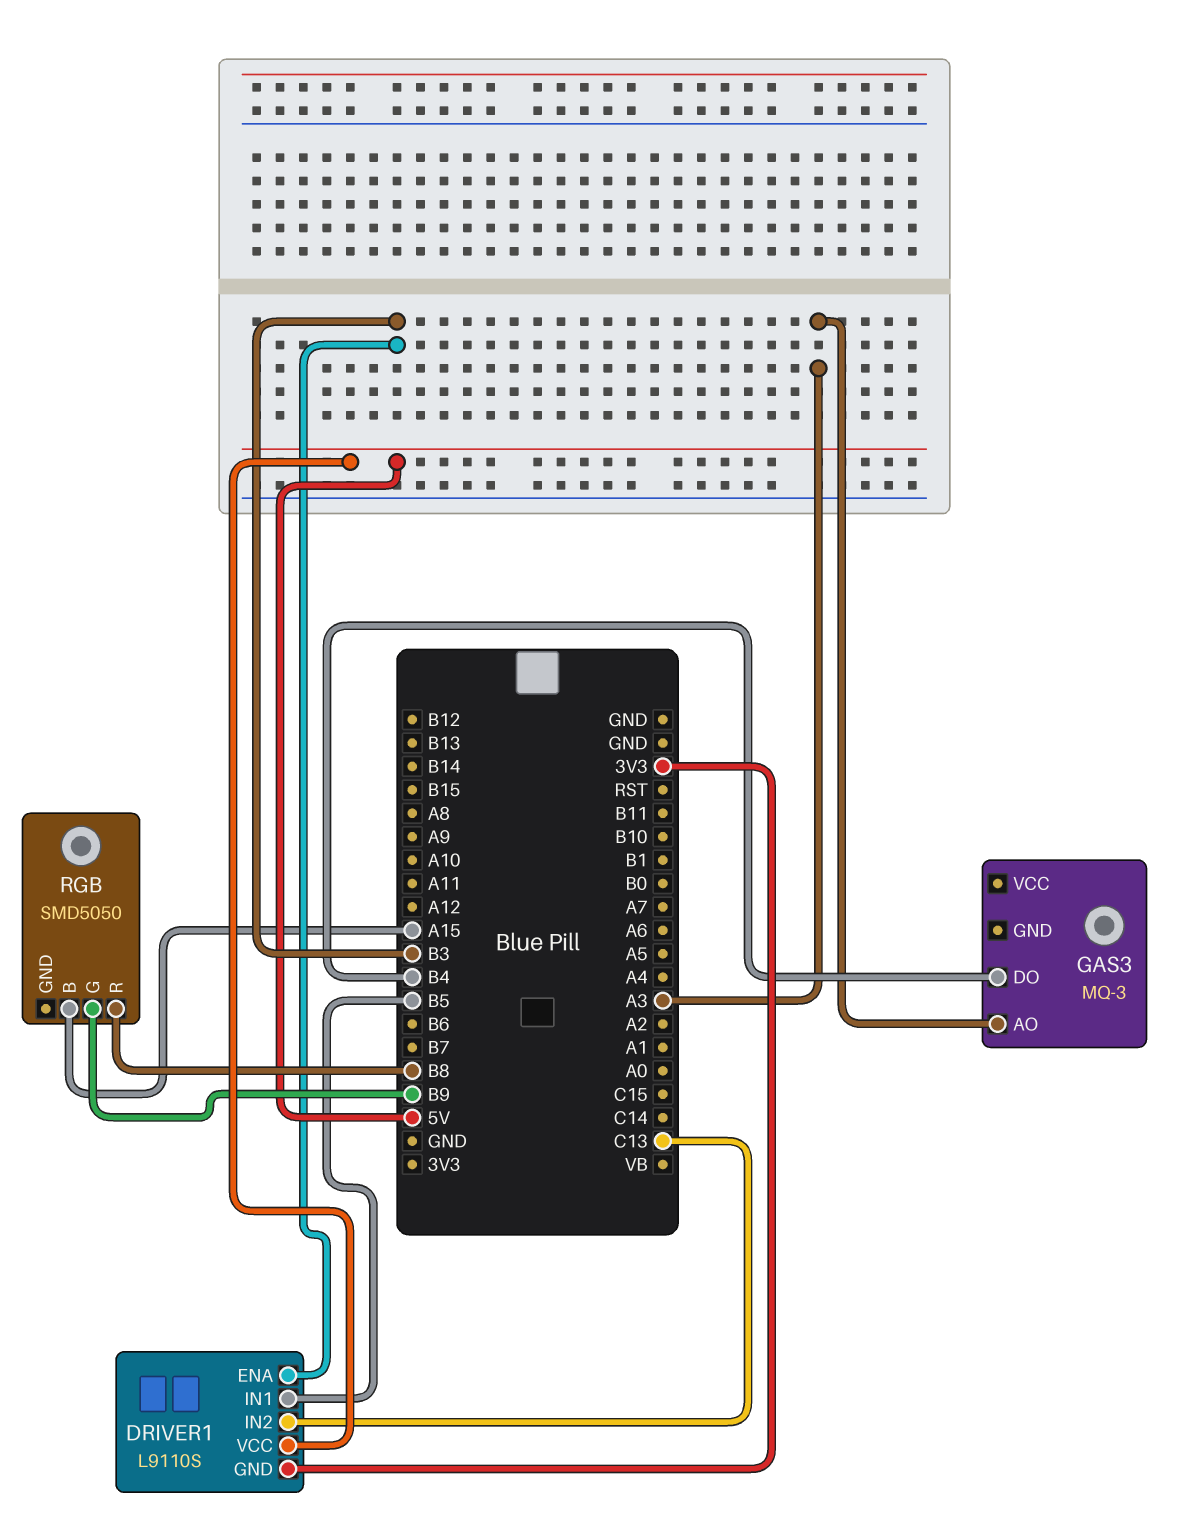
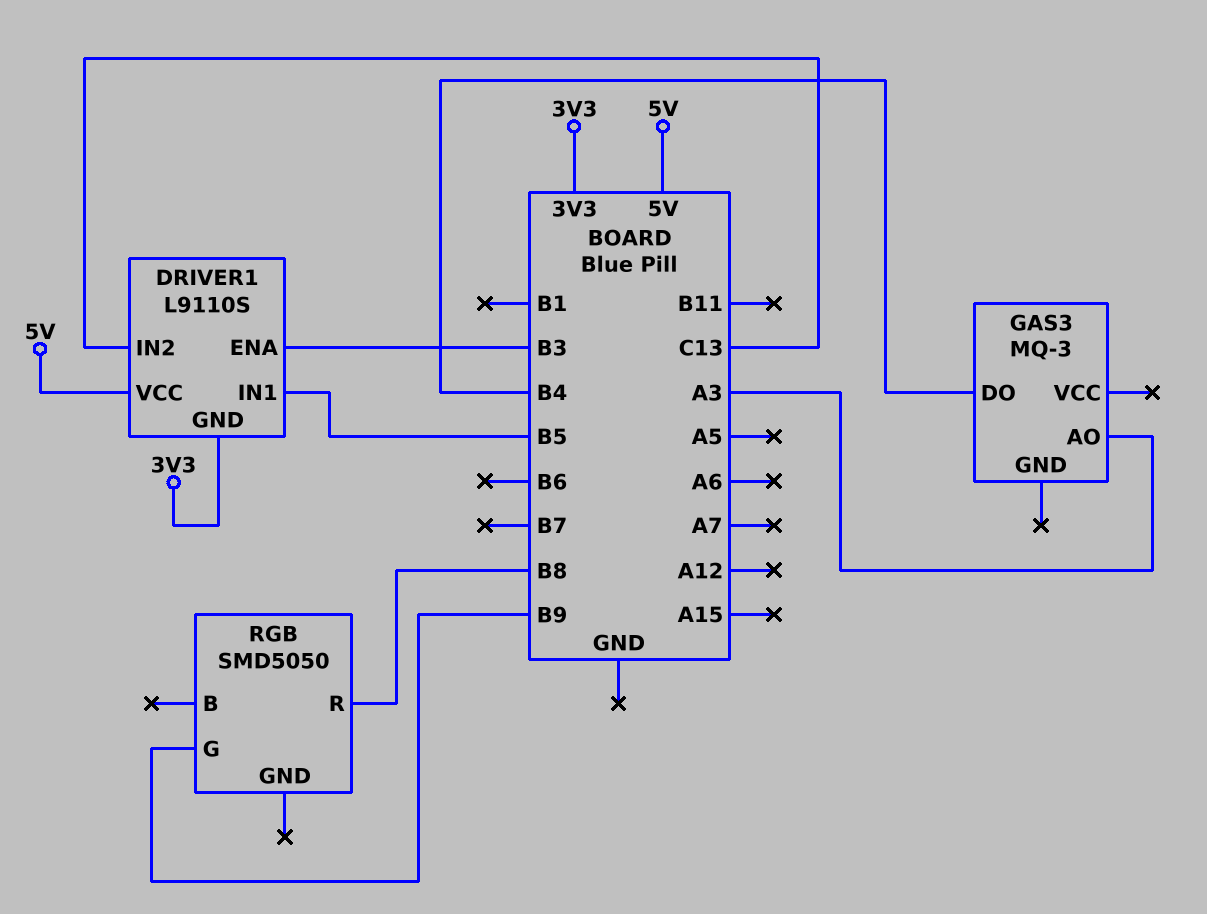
RGB pin B: A15 -> none

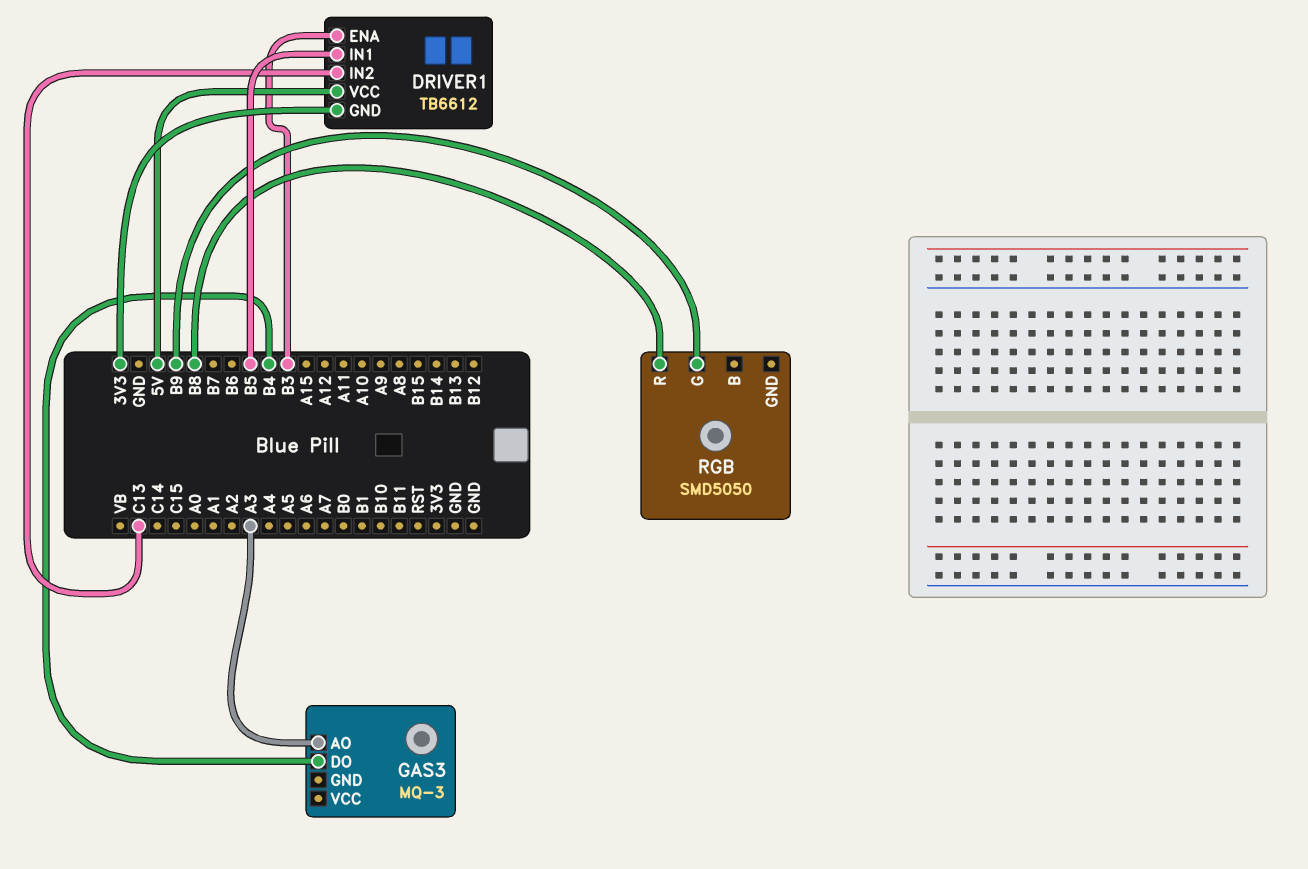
DRIVER1: L9110S -> TB6612

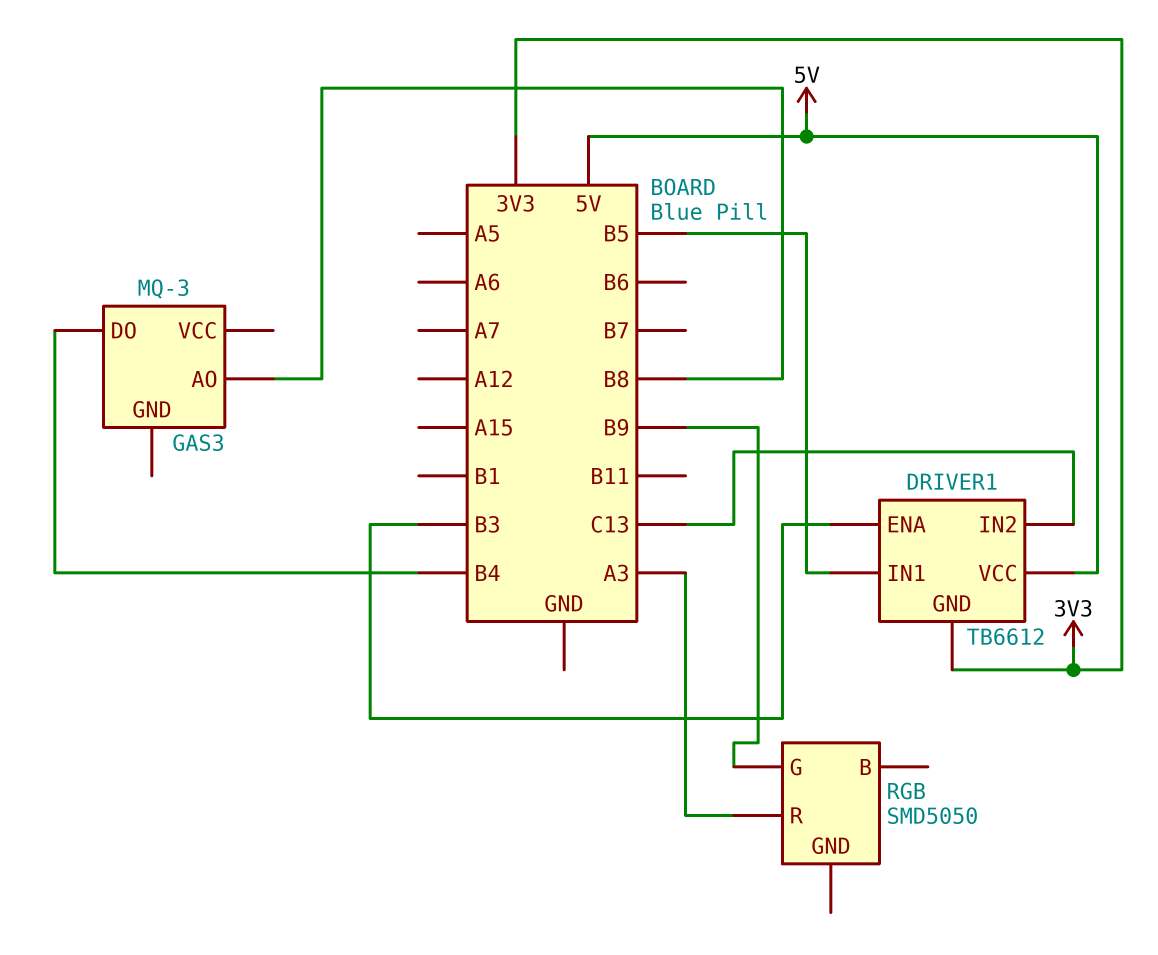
GAS3 pin AO: A3 -> B8
RGB pin R: B8 -> A3

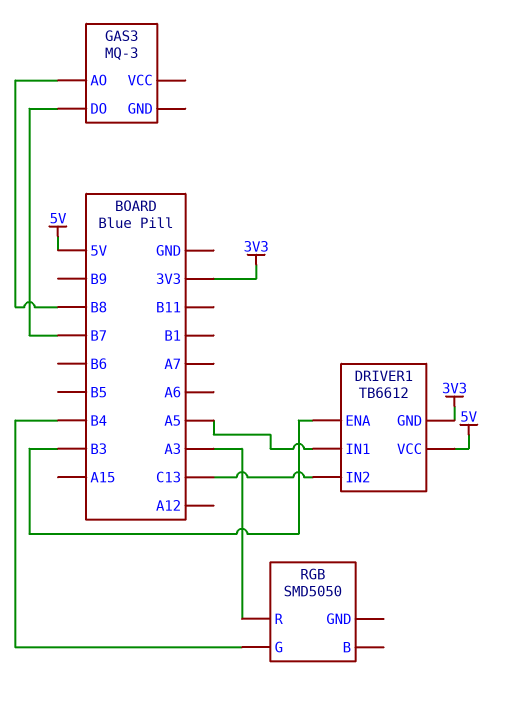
DRIVER1 pin IN1: B5 -> A5
GAS3 pin DO: B4 -> B7
RGB pin G: B9 -> B4

